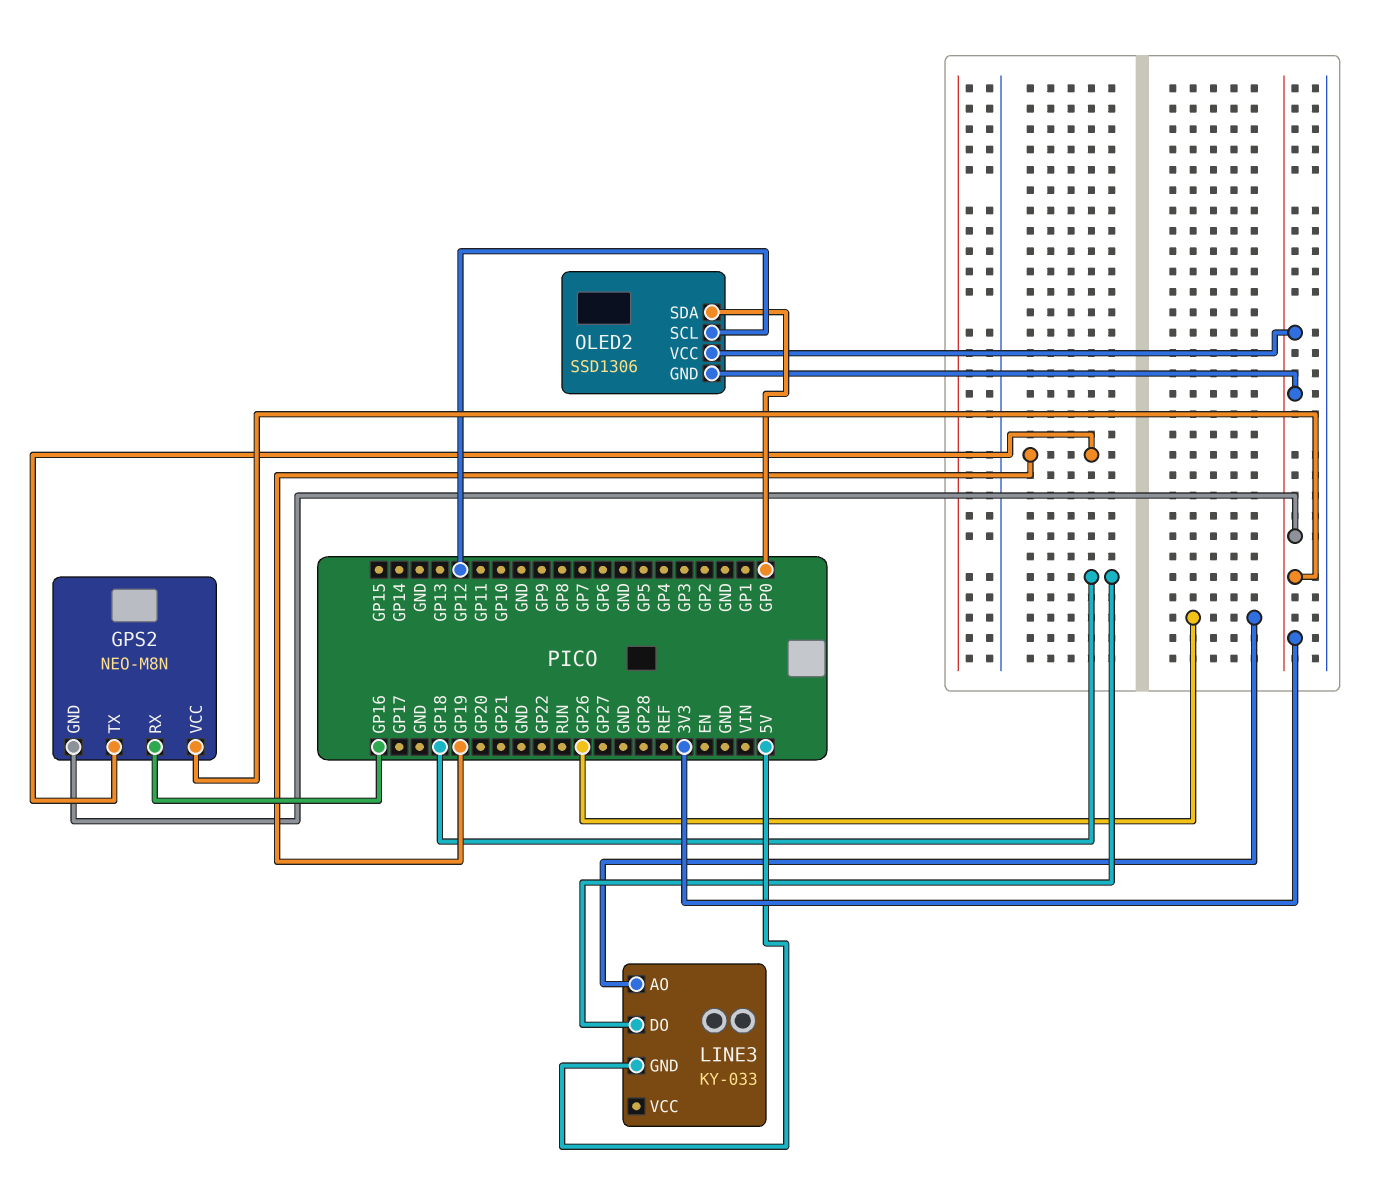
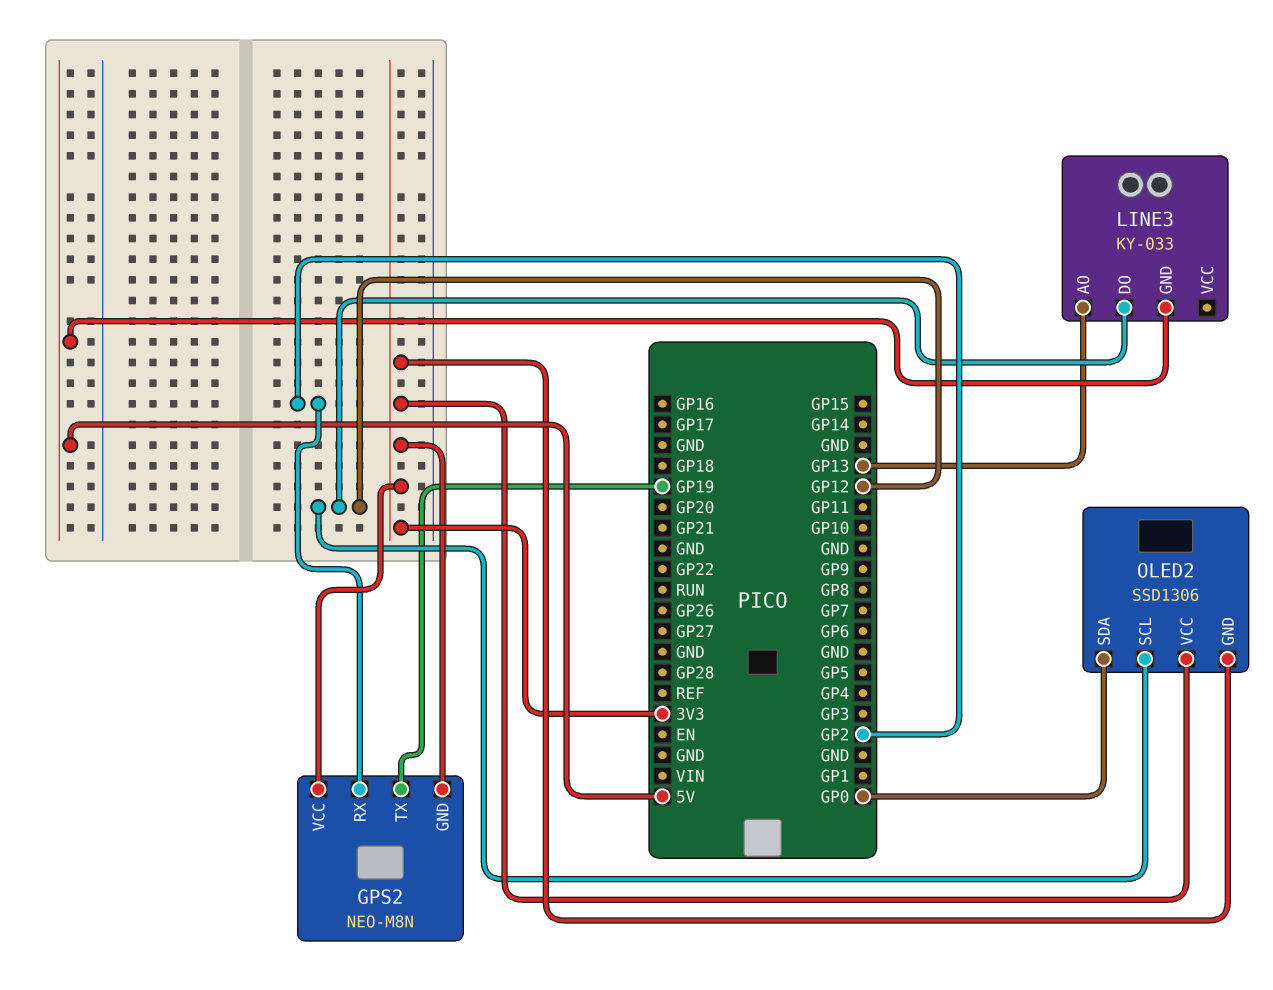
GPS2 pin RX: GP16 -> GP2
LINE3 pin AO: GP26 -> GP13
LINE3 pin DO: GP18 -> GP12

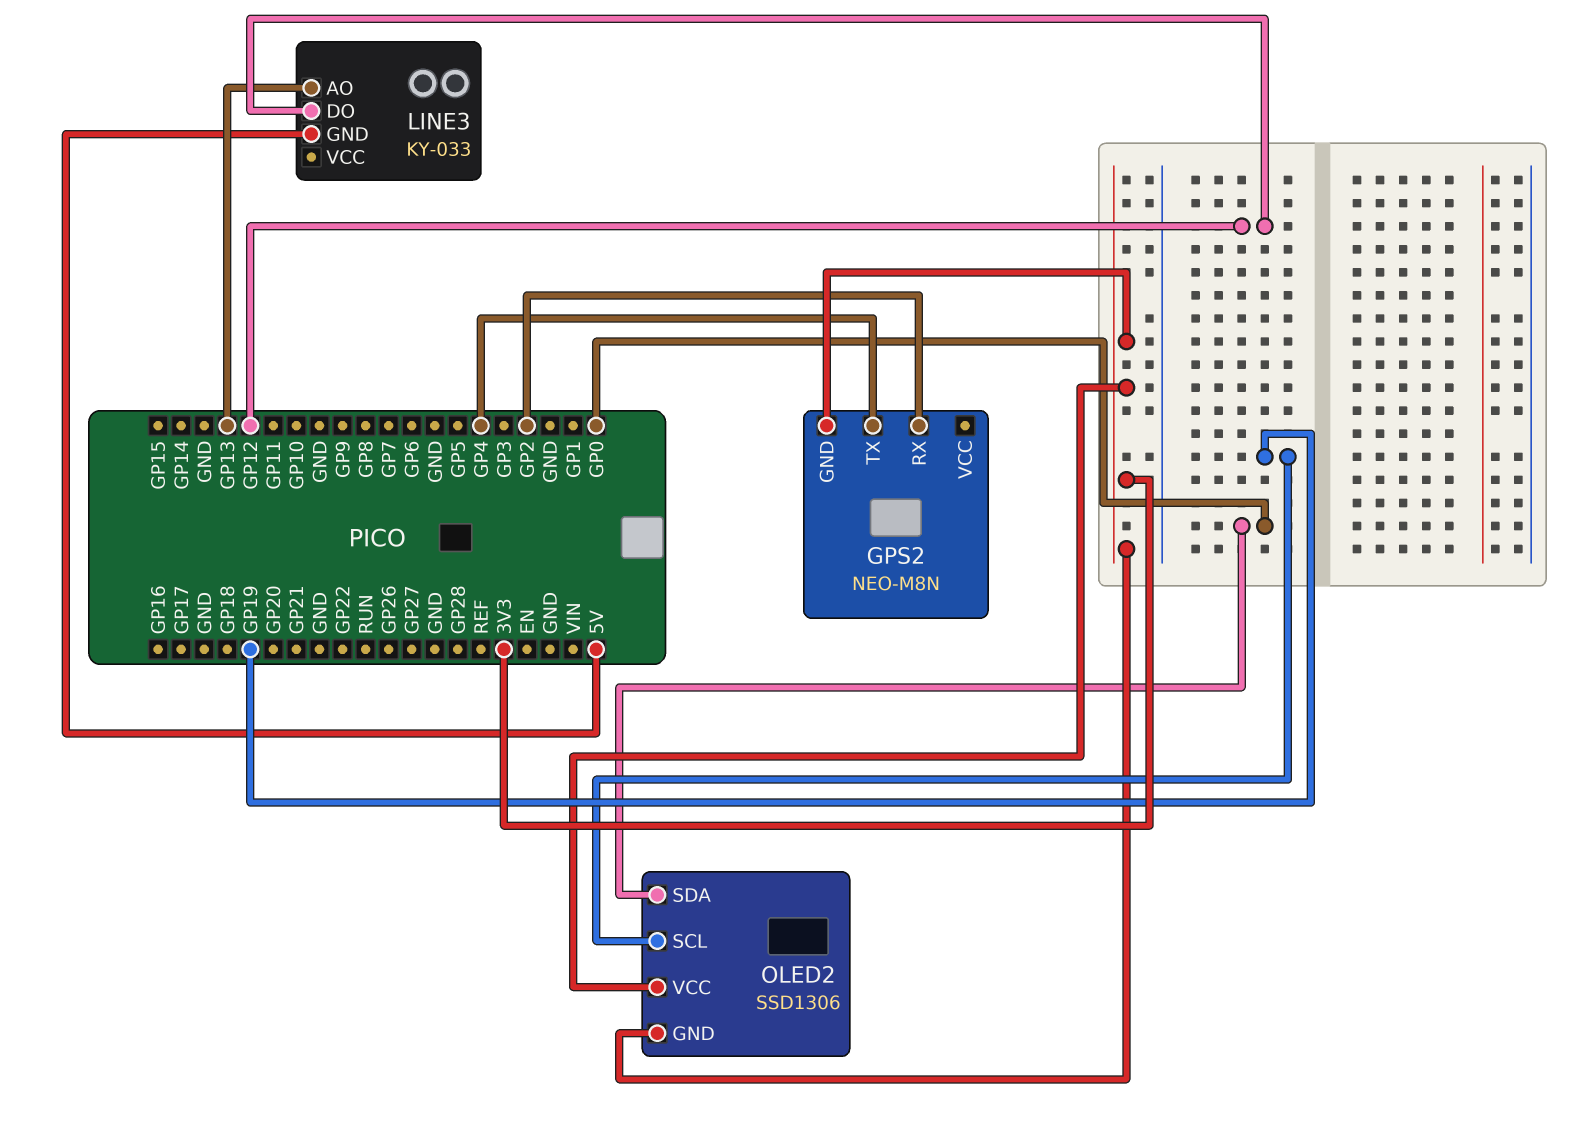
GPS2 pin TX: GP19 -> GP4
GPS2 pin VCC: 3V3 -> none
OLED2 pin SCL: GP12 -> GP19

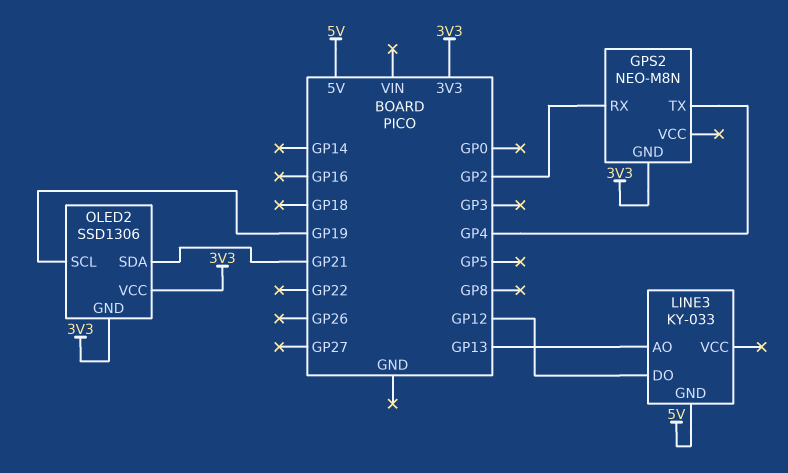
OLED2 pin SDA: GP0 -> GP21

